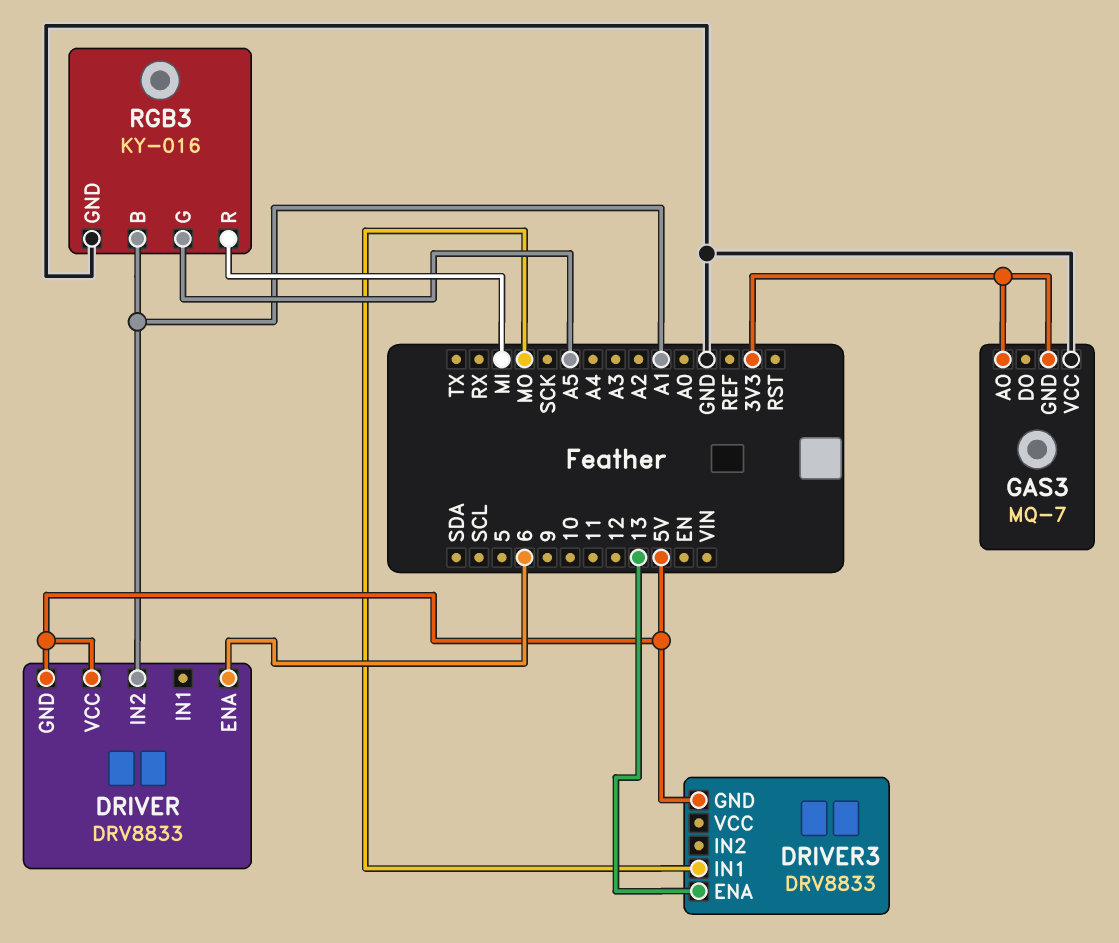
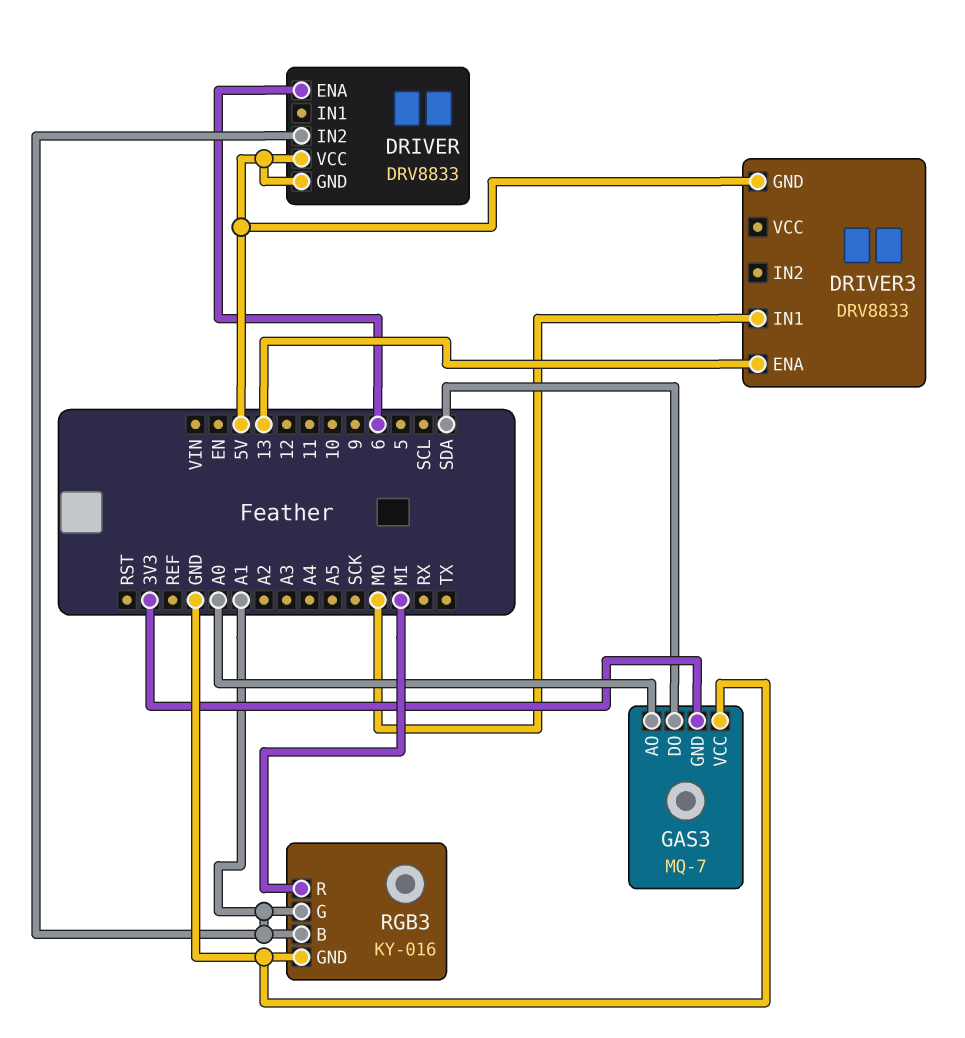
GAS3 pin AO: 3V3 -> A0
GAS3 pin DO: none -> SDA
RGB3 pin G: A5 -> A1

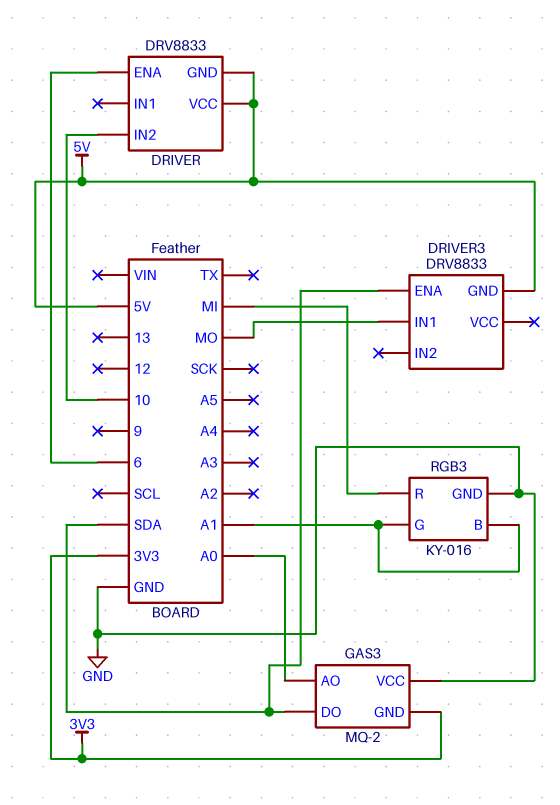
DRIVER pin IN2: A1 -> 10
DRIVER3 pin ENA: 13 -> SDA
GAS3: MQ-7 -> MQ-2

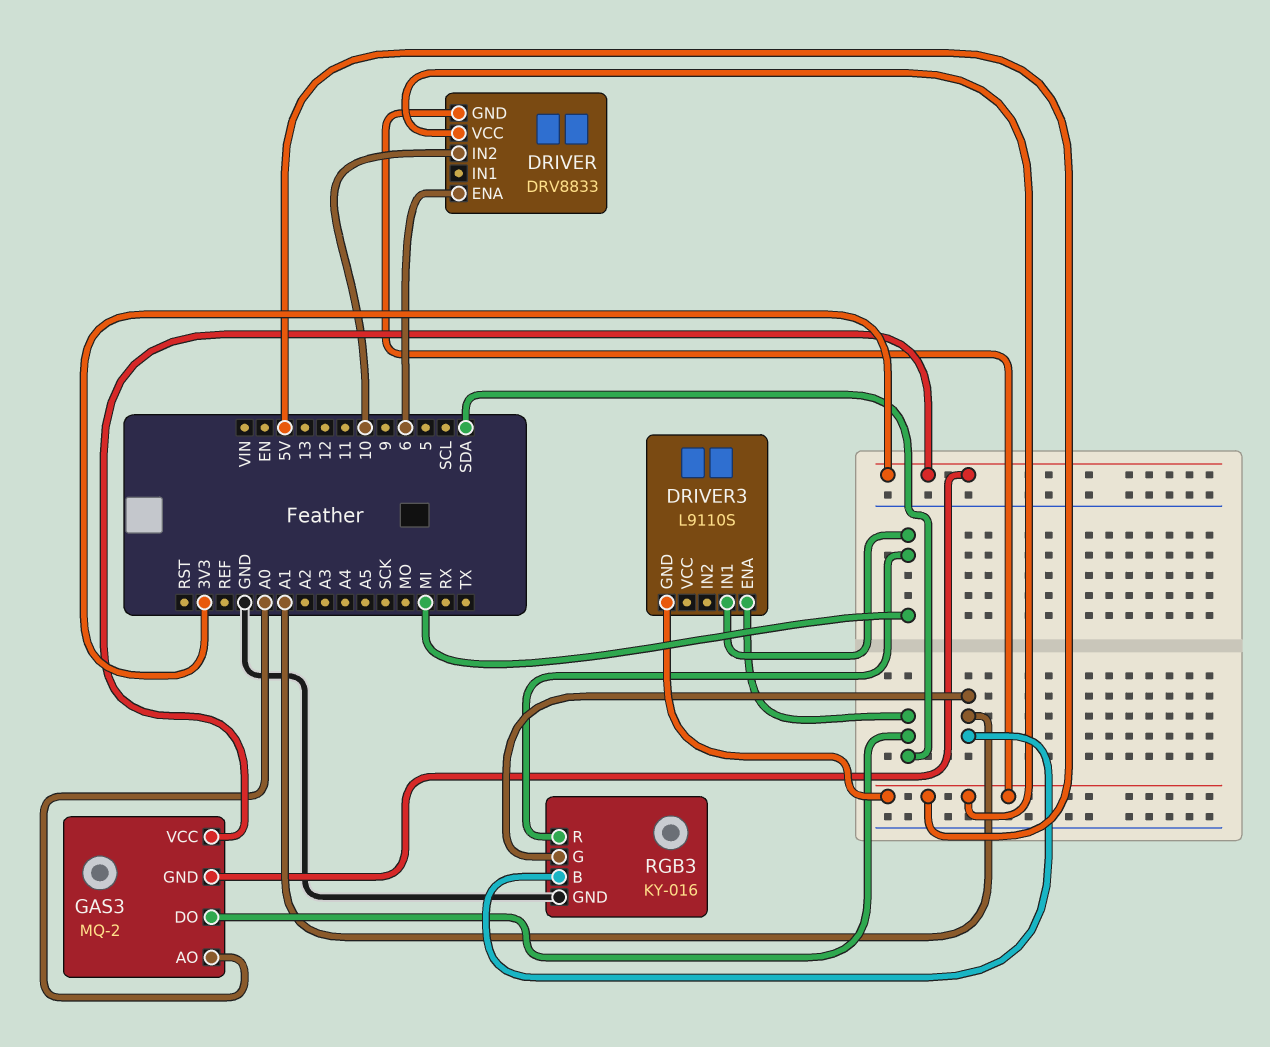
DRIVER3: DRV8833 -> L9110S
DRIVER3 pin IN1: MO -> MI
GAS3 pin VCC: GND -> 3V3

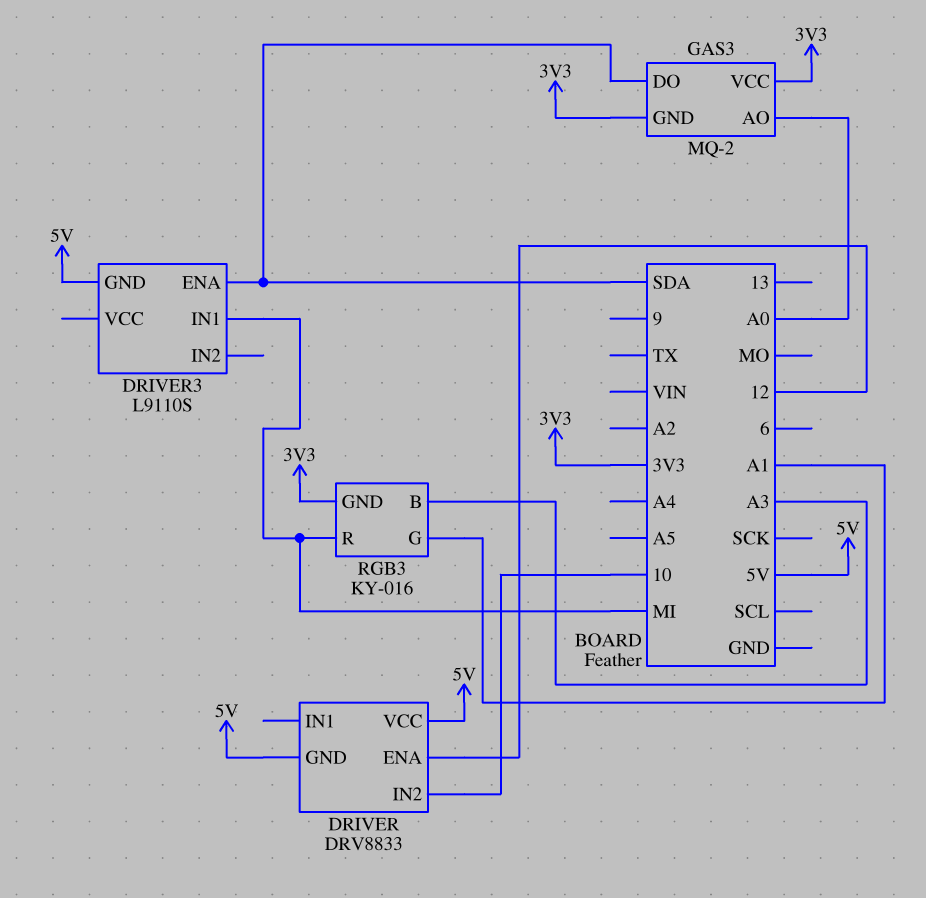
DRIVER pin ENA: 6 -> 12
RGB3 pin B: A1 -> A3
RGB3 pin GND: GND -> 3V3

